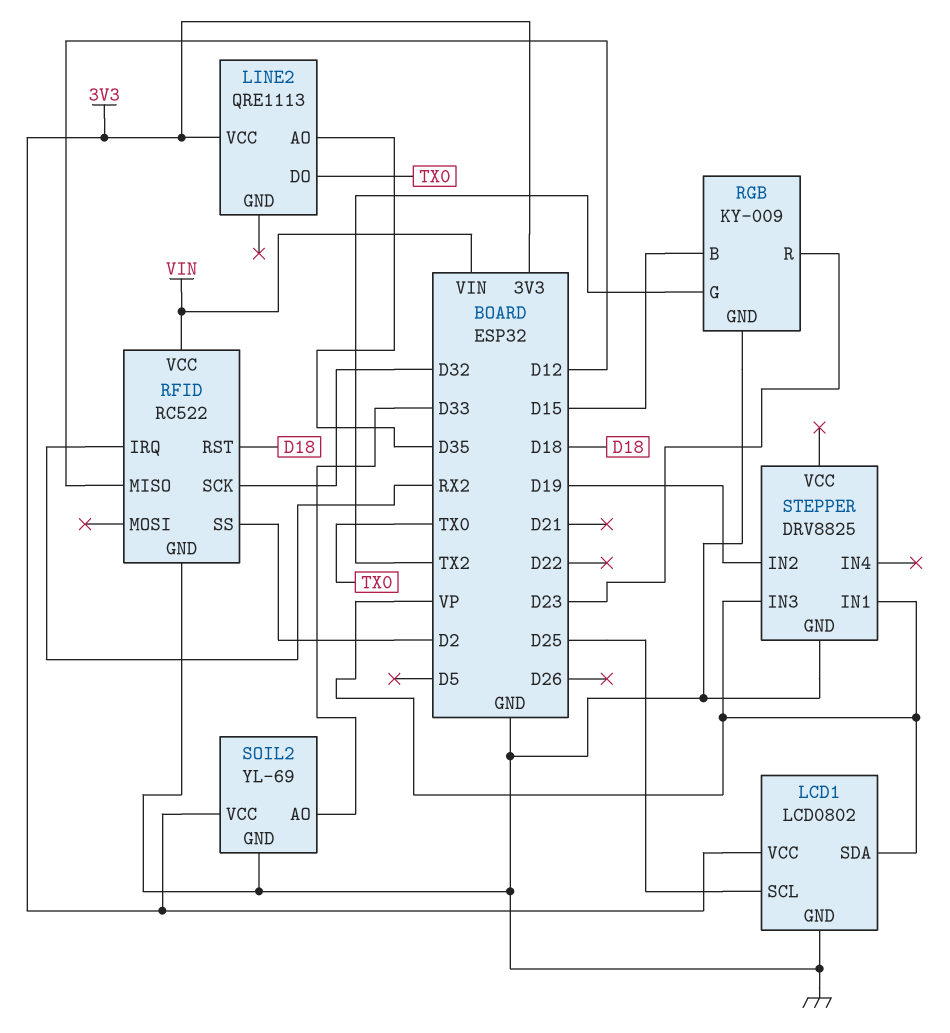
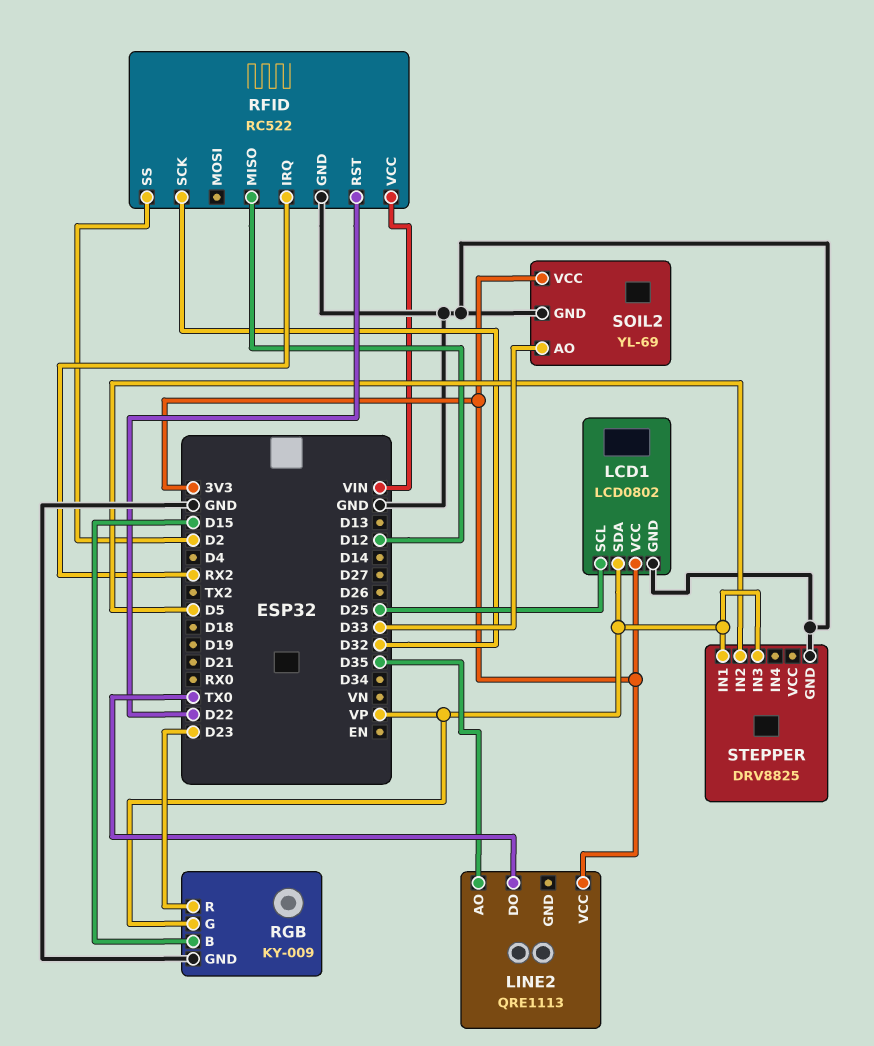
RFID pin RST: D18 -> D22
RGB pin G: TX2 -> VP
STEPPER pin IN2: D19 -> D5

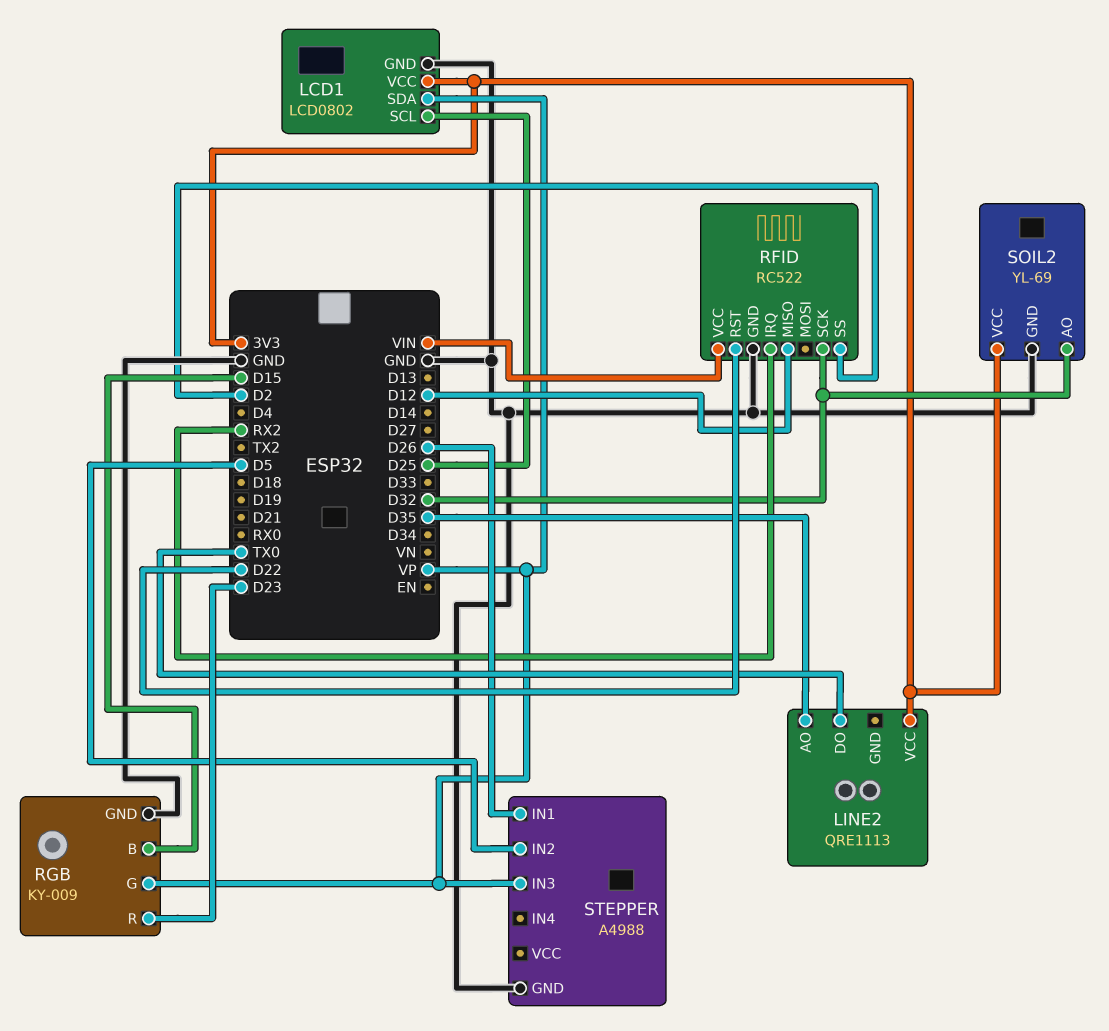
SOIL2 pin AO: D33 -> D32
STEPPER: DRV8825 -> A4988
STEPPER pin IN1: VP -> D26

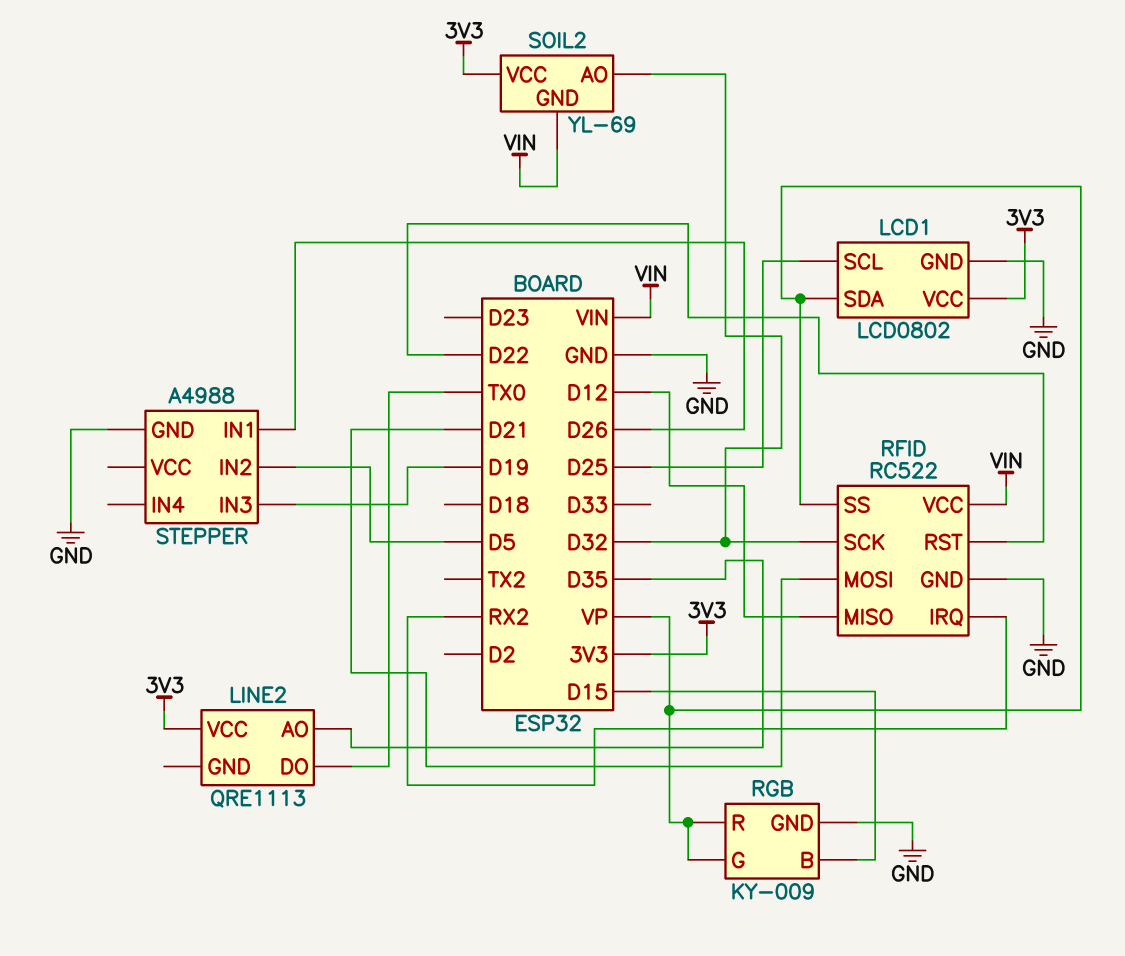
RFID pin MOSI: none -> D21
RFID pin SS: D2 -> VP
RGB pin R: D23 -> VP
SOIL2 pin GND: GND -> VIN
STEPPER pin IN3: VP -> D19

